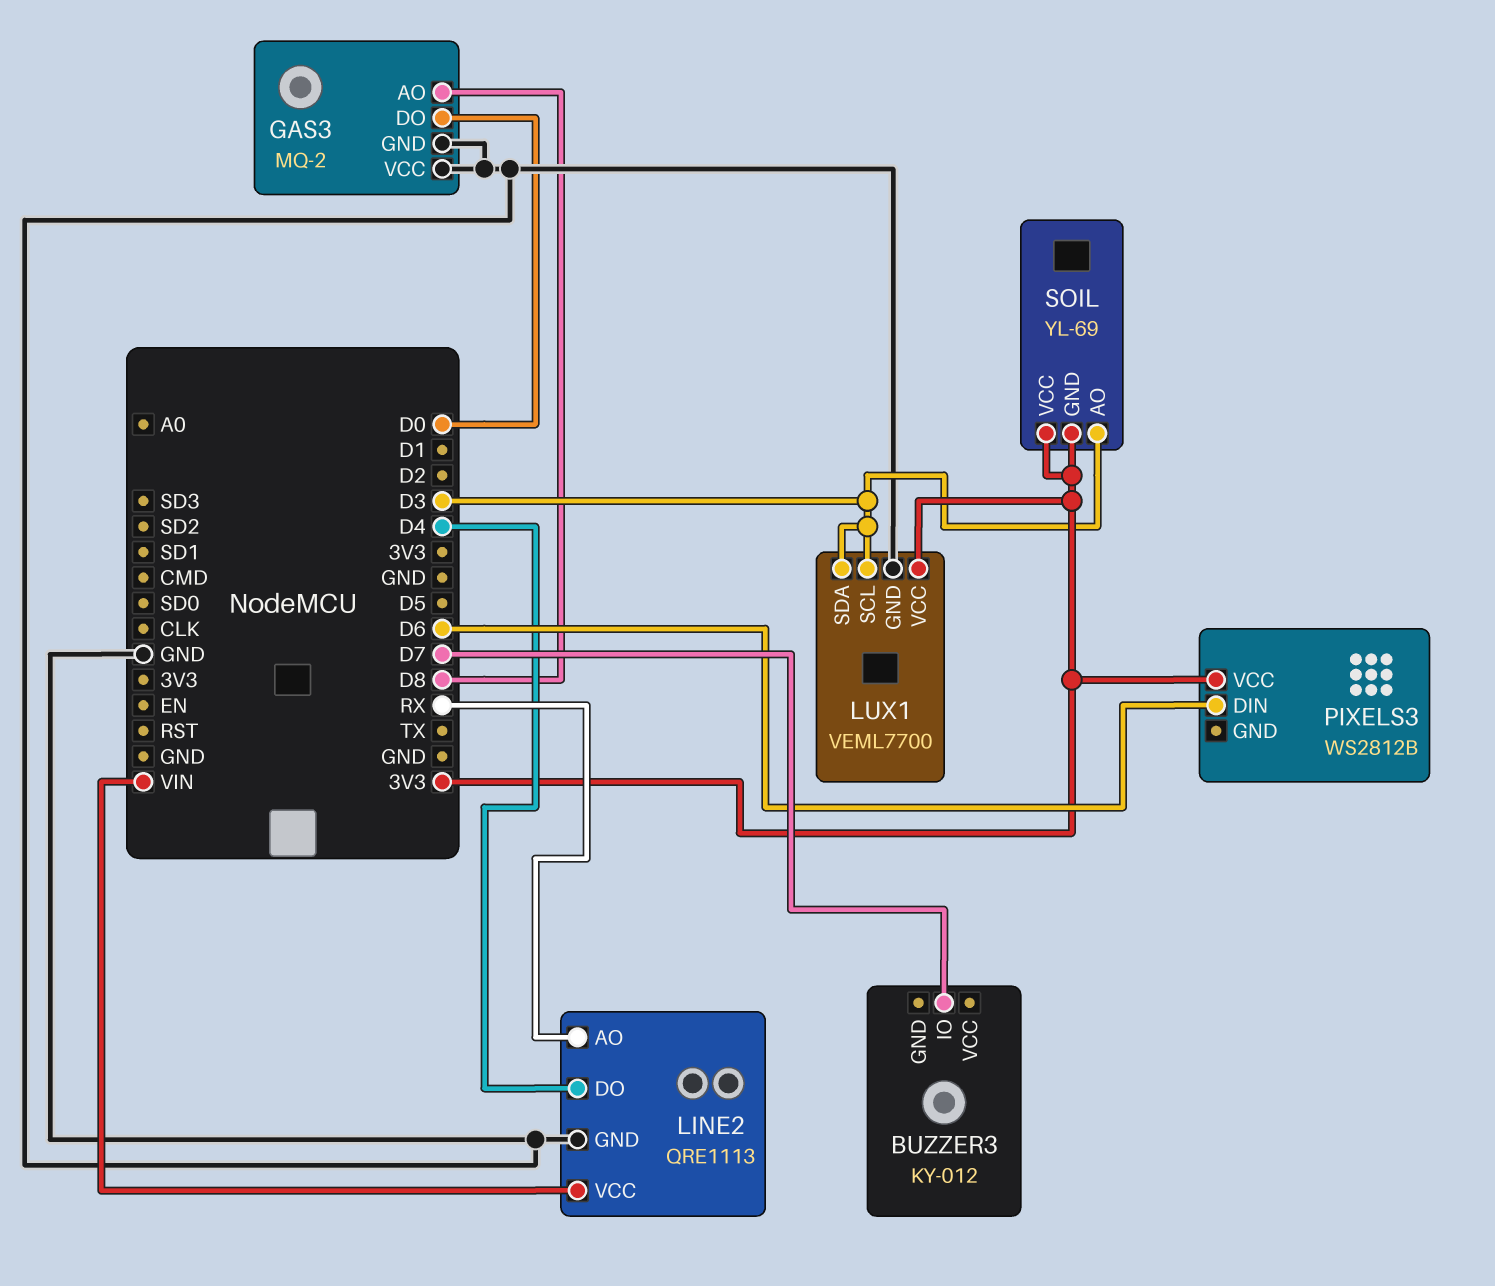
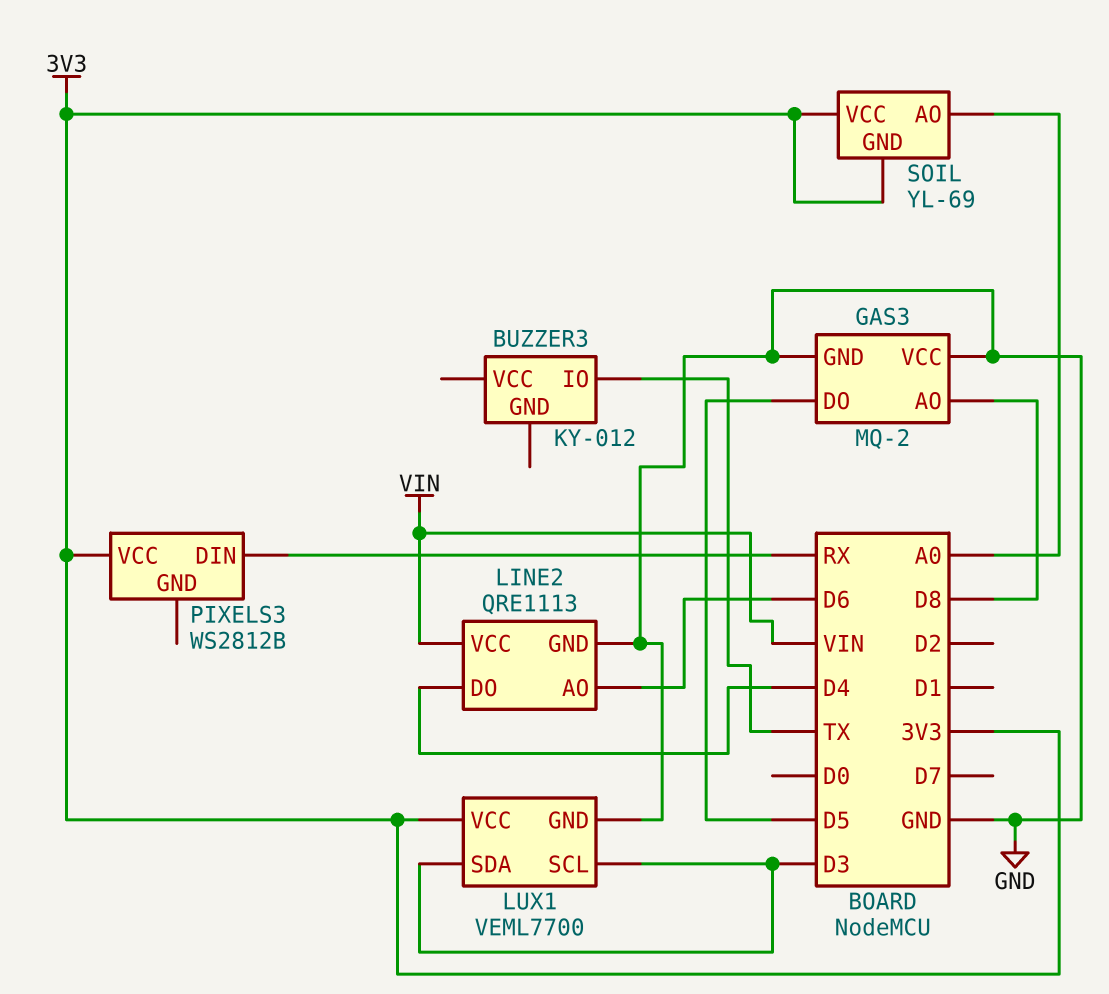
BUZZER3 pin IO: D7 -> TX
GAS3 pin DO: D0 -> D5
LINE2 pin AO: RX -> D6
PIXELS3 pin DIN: D6 -> RX
SOIL pin AO: D3 -> A0

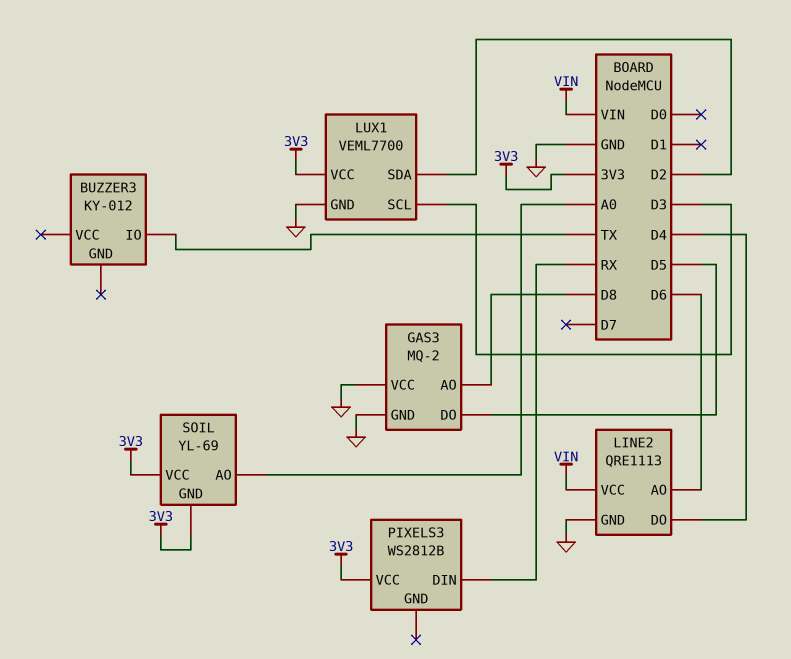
LUX1 pin SDA: D3 -> D2

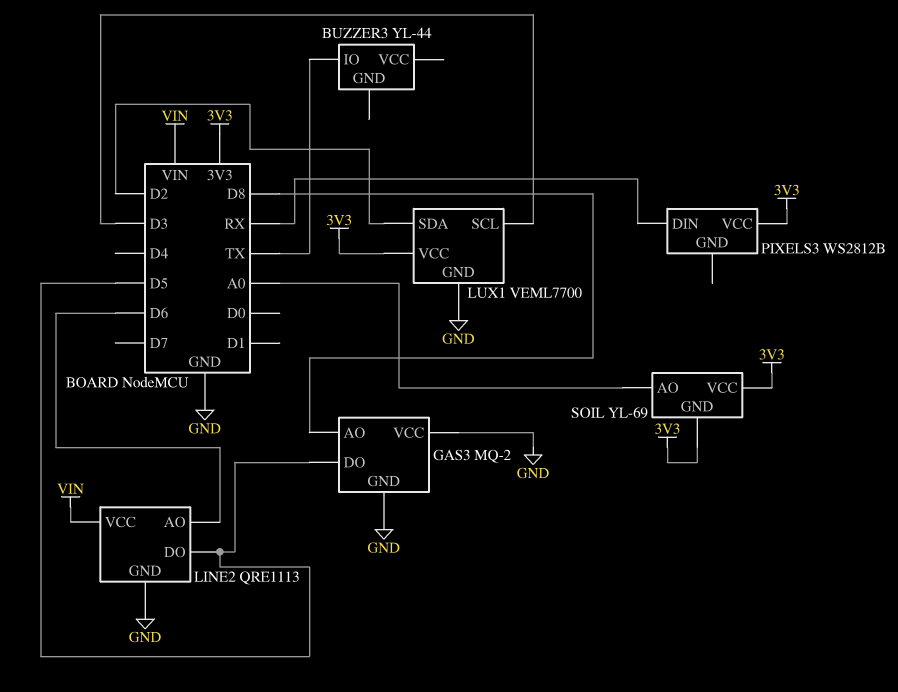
BUZZER3: KY-012 -> YL-44
LINE2 pin DO: D4 -> D5

